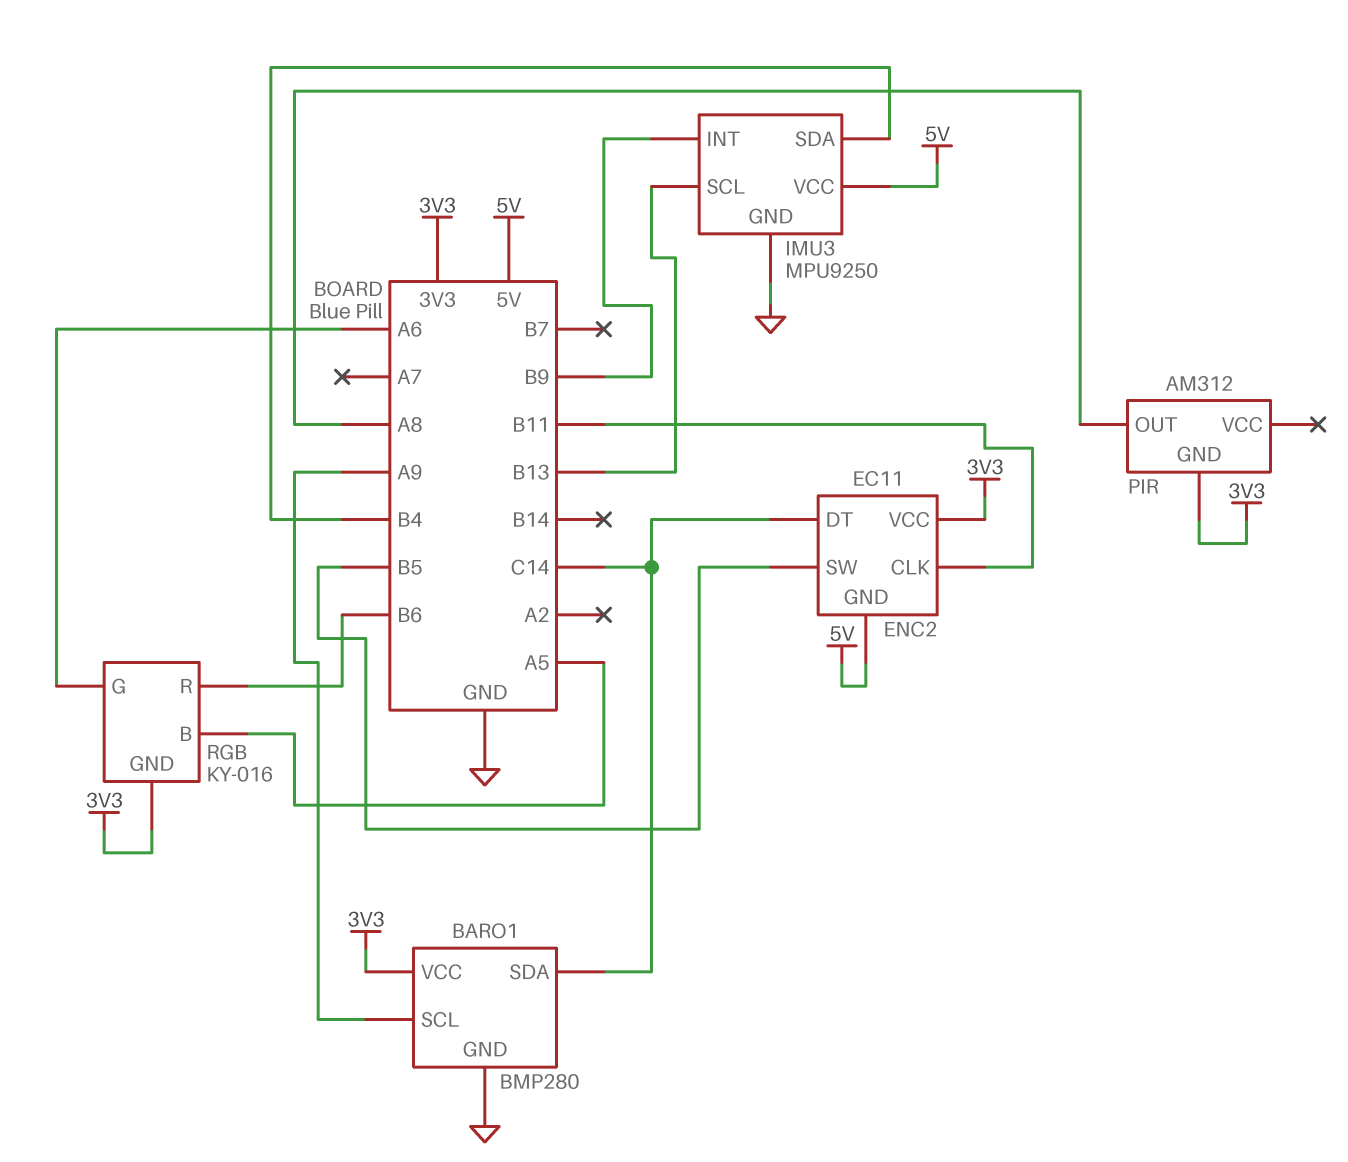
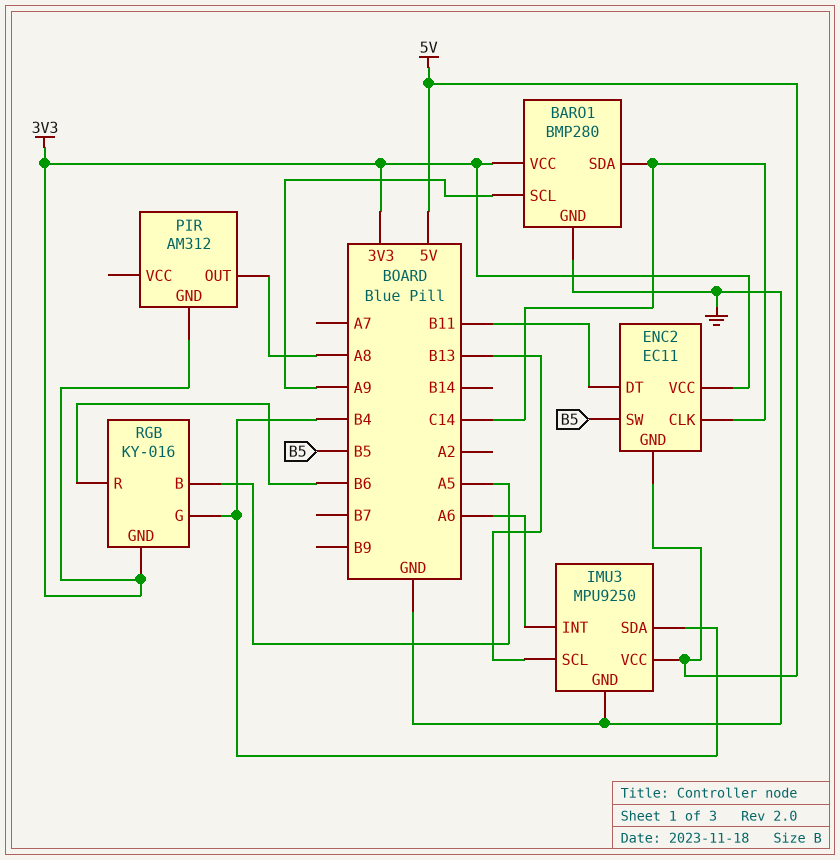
ENC2 pin CLK: B11 -> C14
ENC2 pin DT: C14 -> B11
IMU3 pin INT: B9 -> A6
RGB pin G: A6 -> B4

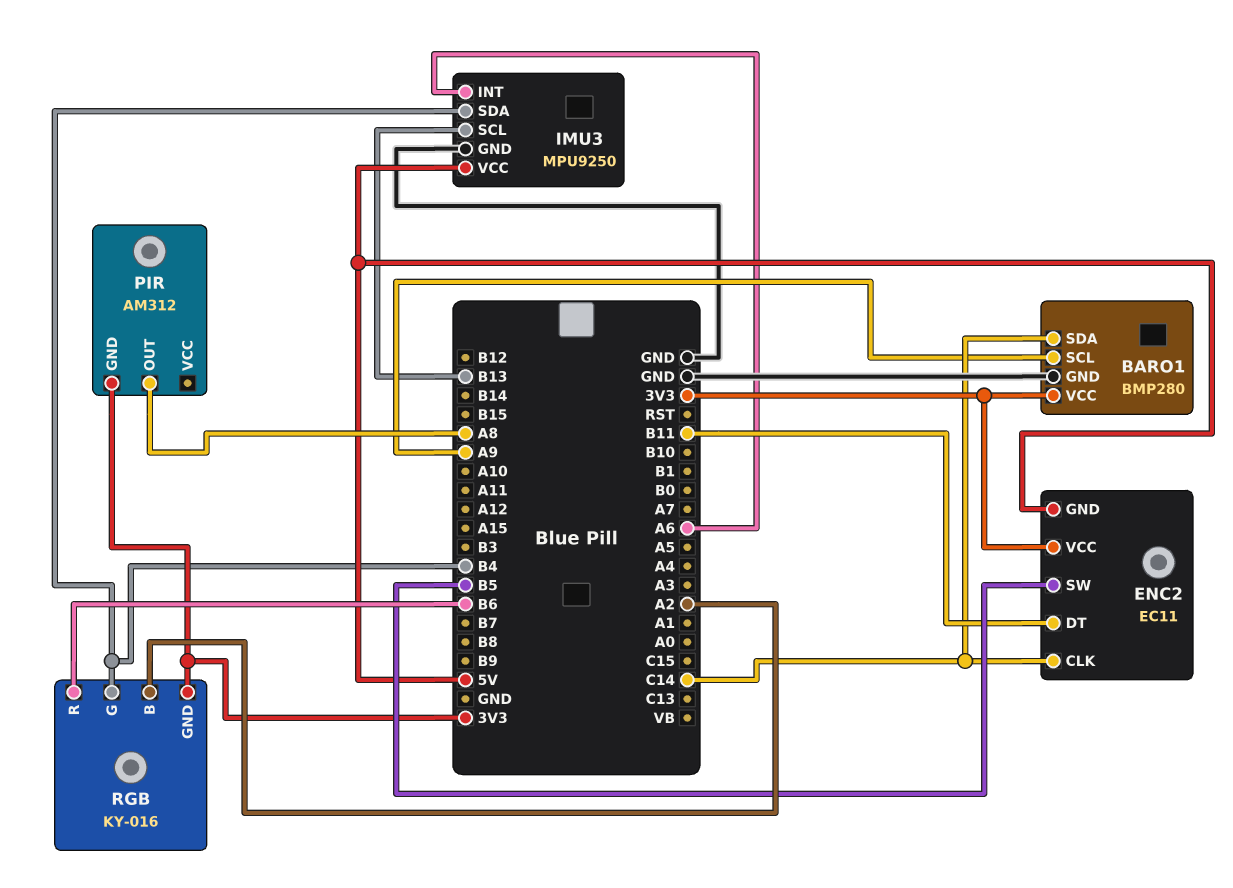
RGB pin B: A5 -> A2

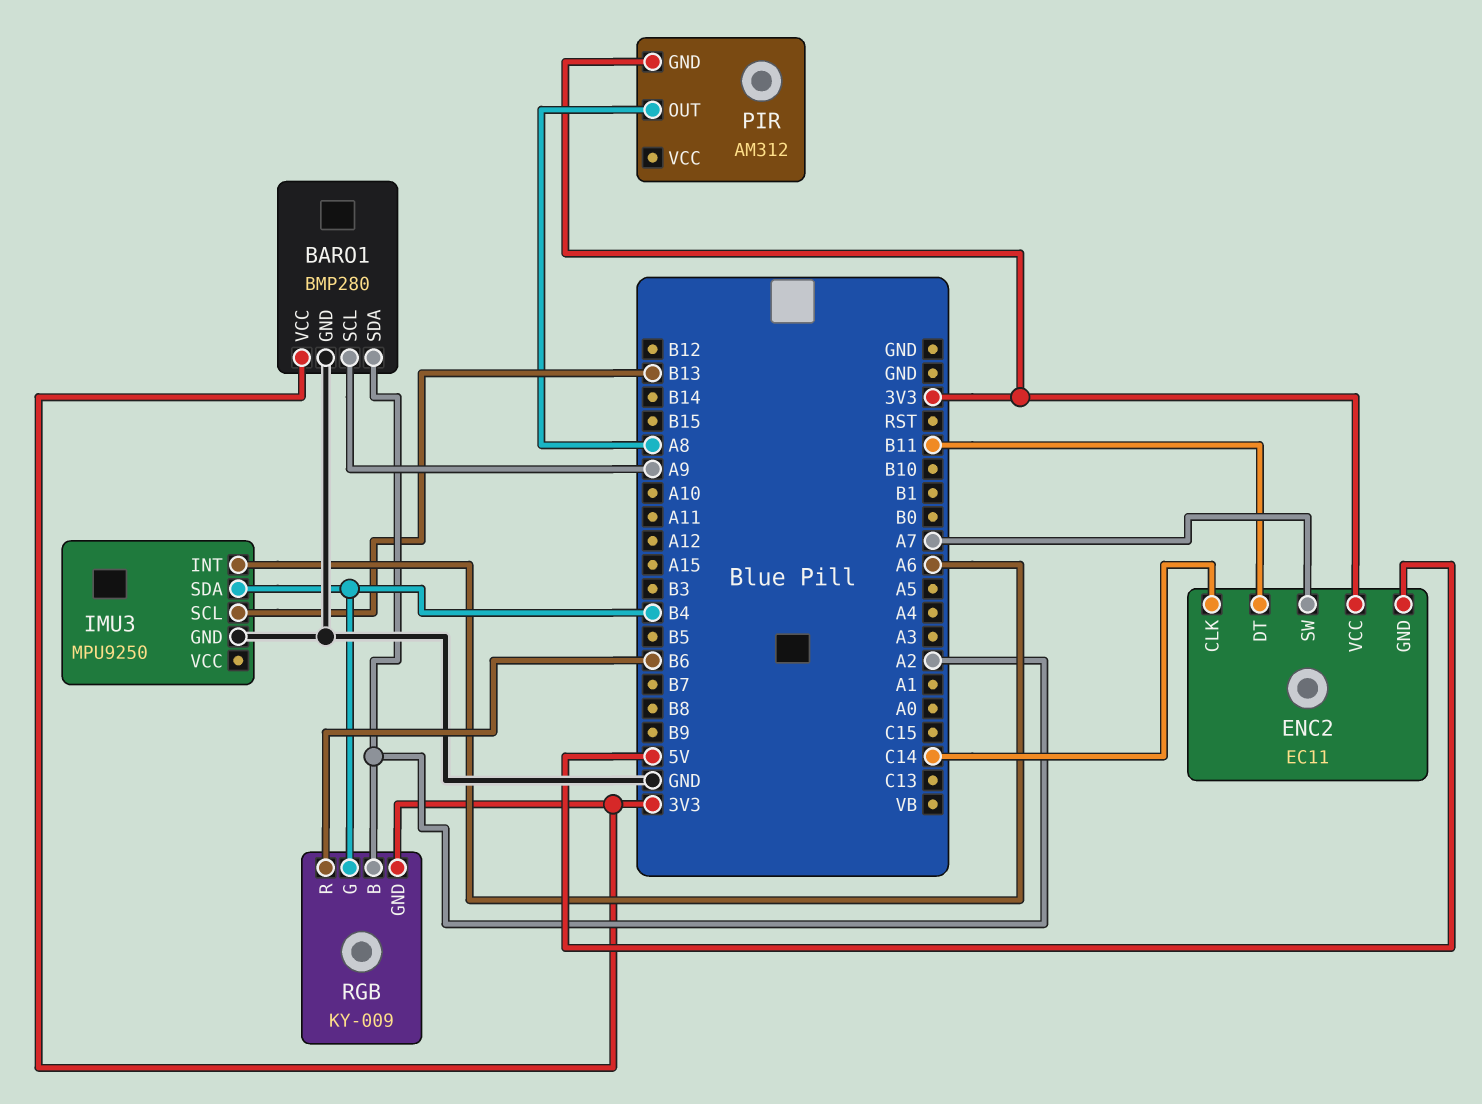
BARO1 pin SDA: C14 -> A2
ENC2 pin SW: B5 -> A7
IMU3 pin VCC: 5V -> none
RGB: KY-016 -> KY-009

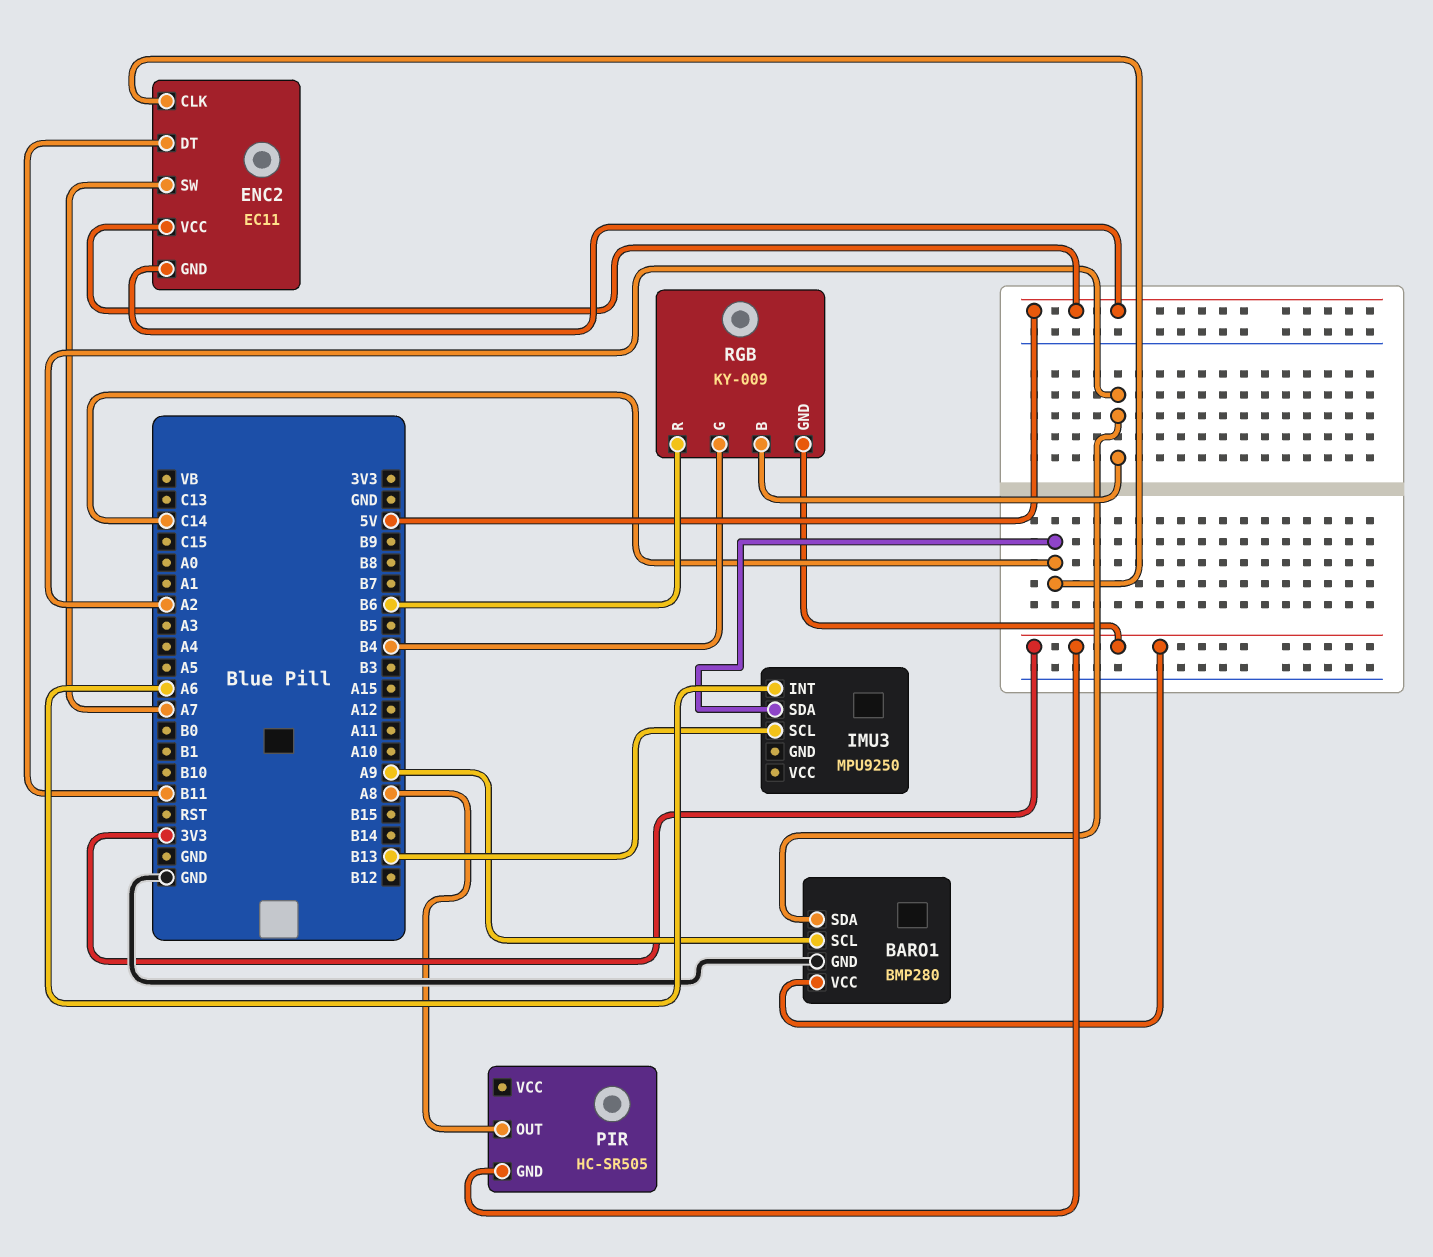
ENC2 pin VCC: 3V3 -> 5V
IMU3 pin GND: GND -> none
IMU3 pin SDA: B4 -> C14
PIR: AM312 -> HC-SR505

